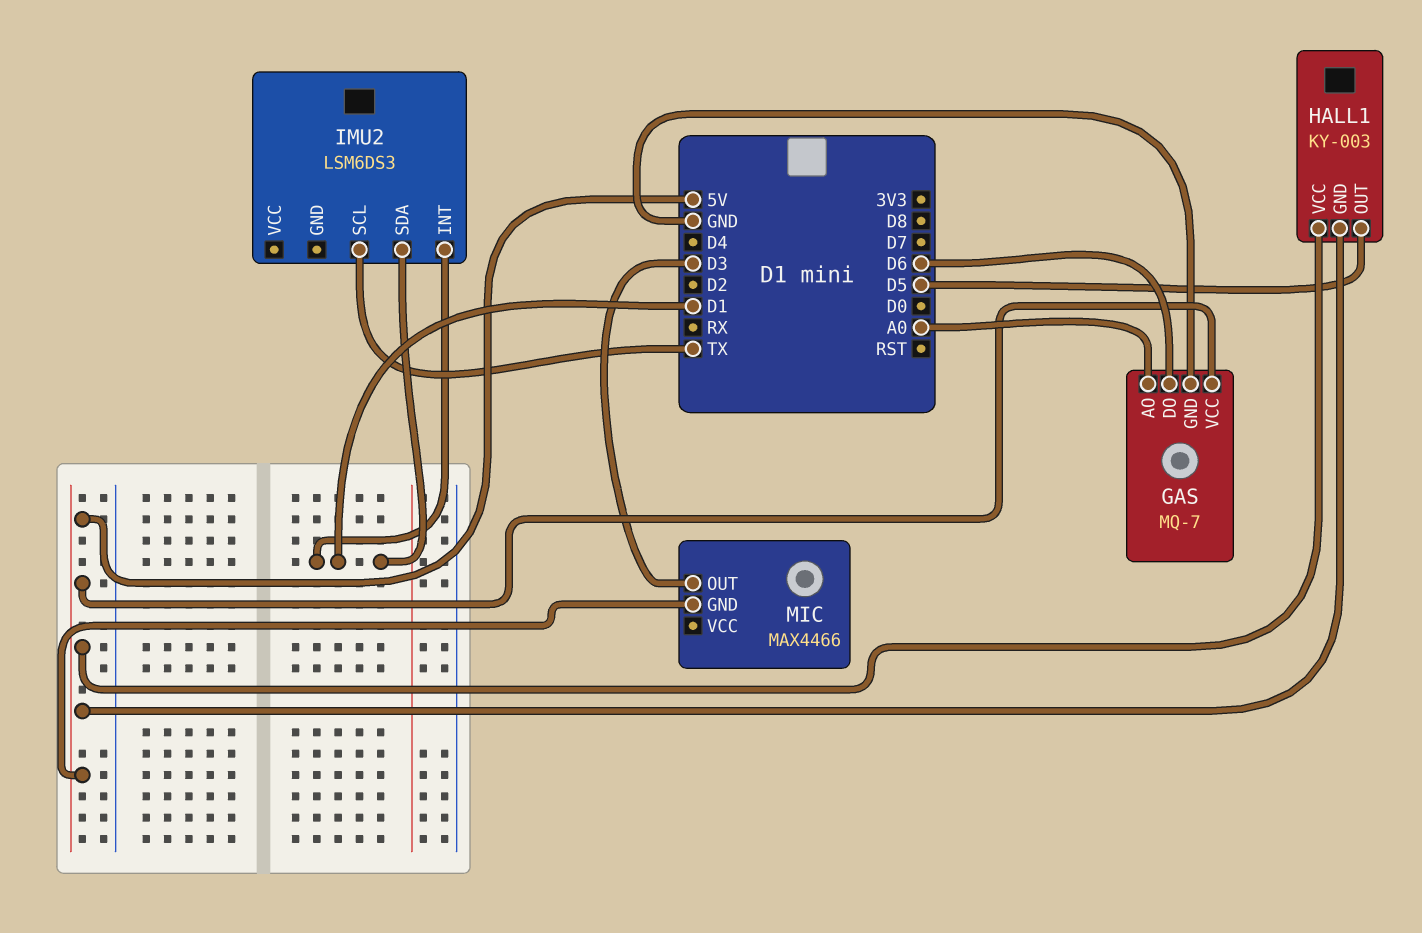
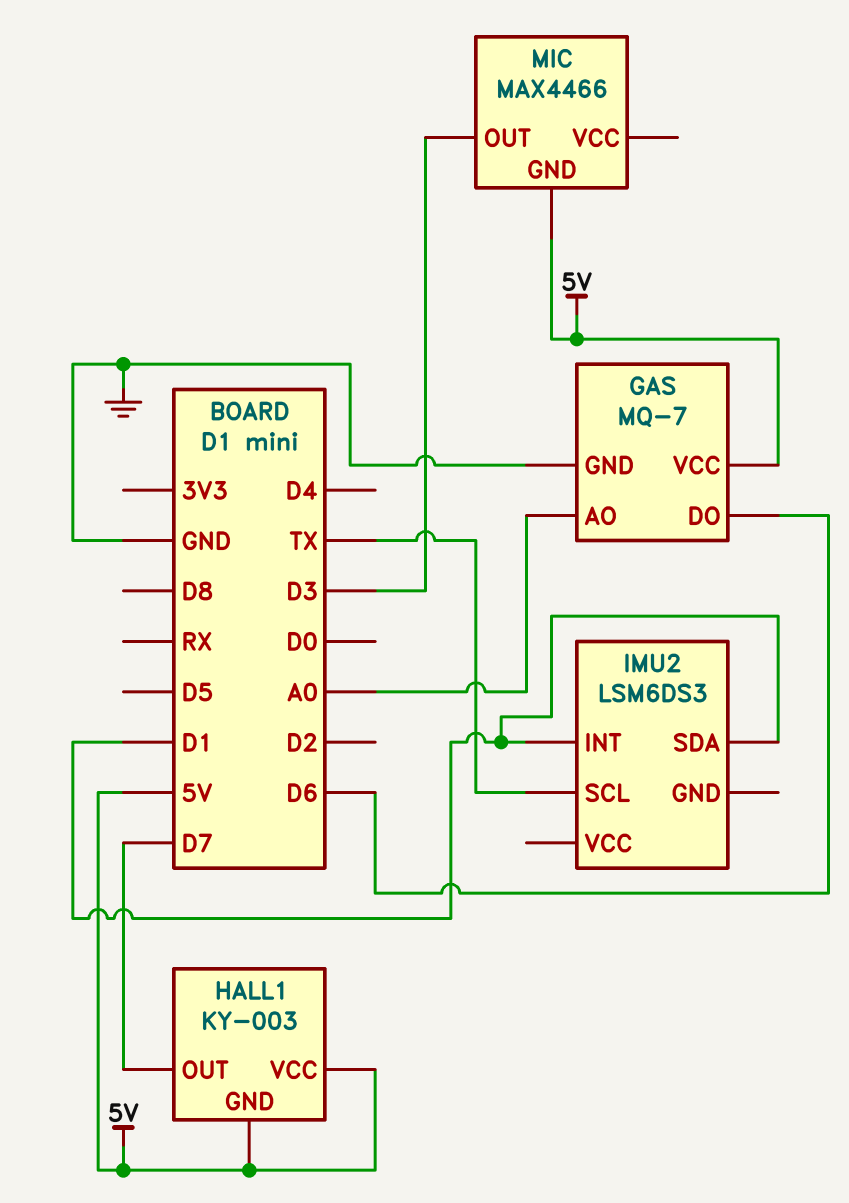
HALL1 pin OUT: D5 -> D7

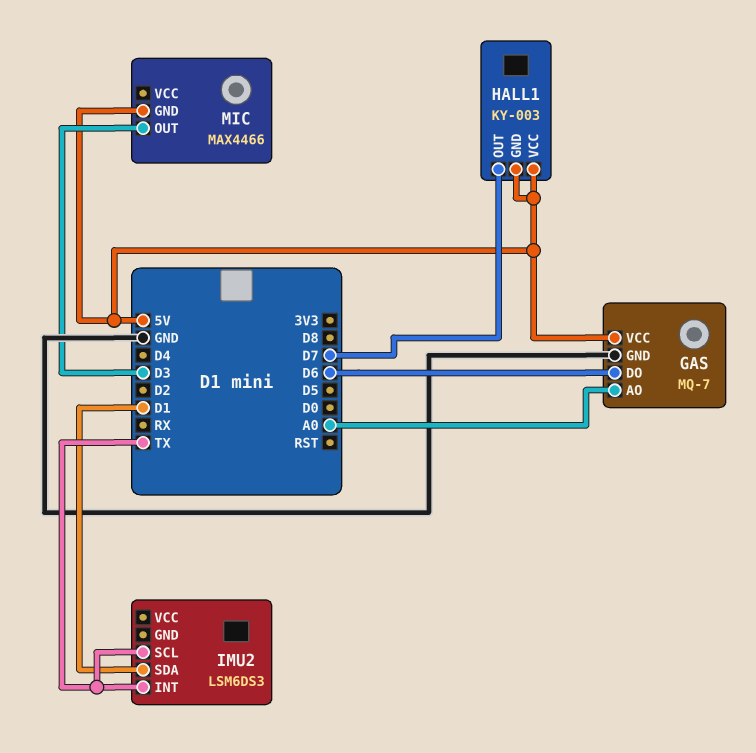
IMU2 pin INT: D1 -> TX

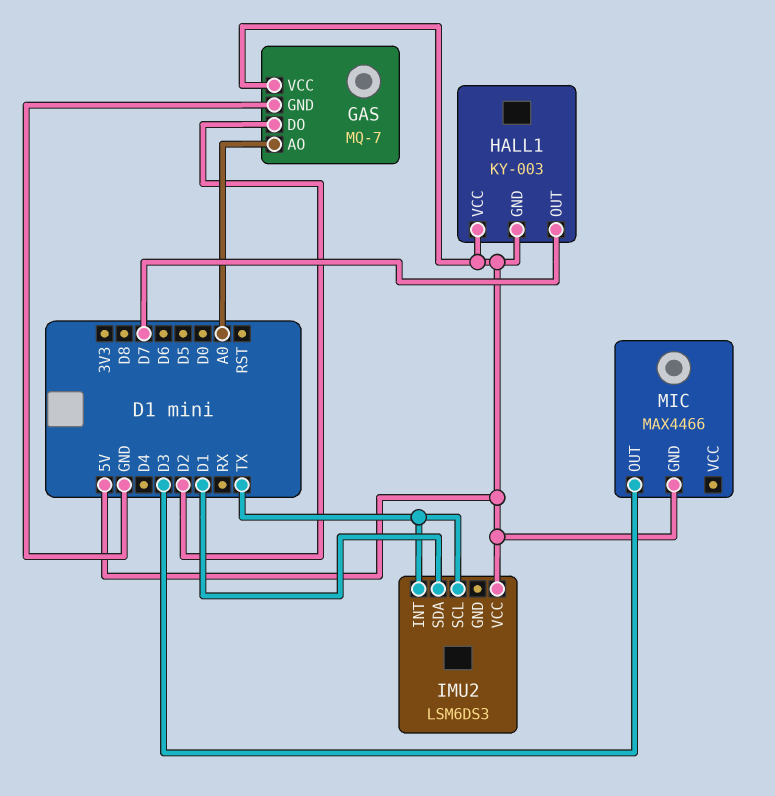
GAS pin DO: D6 -> D2
IMU2 pin VCC: none -> 5V

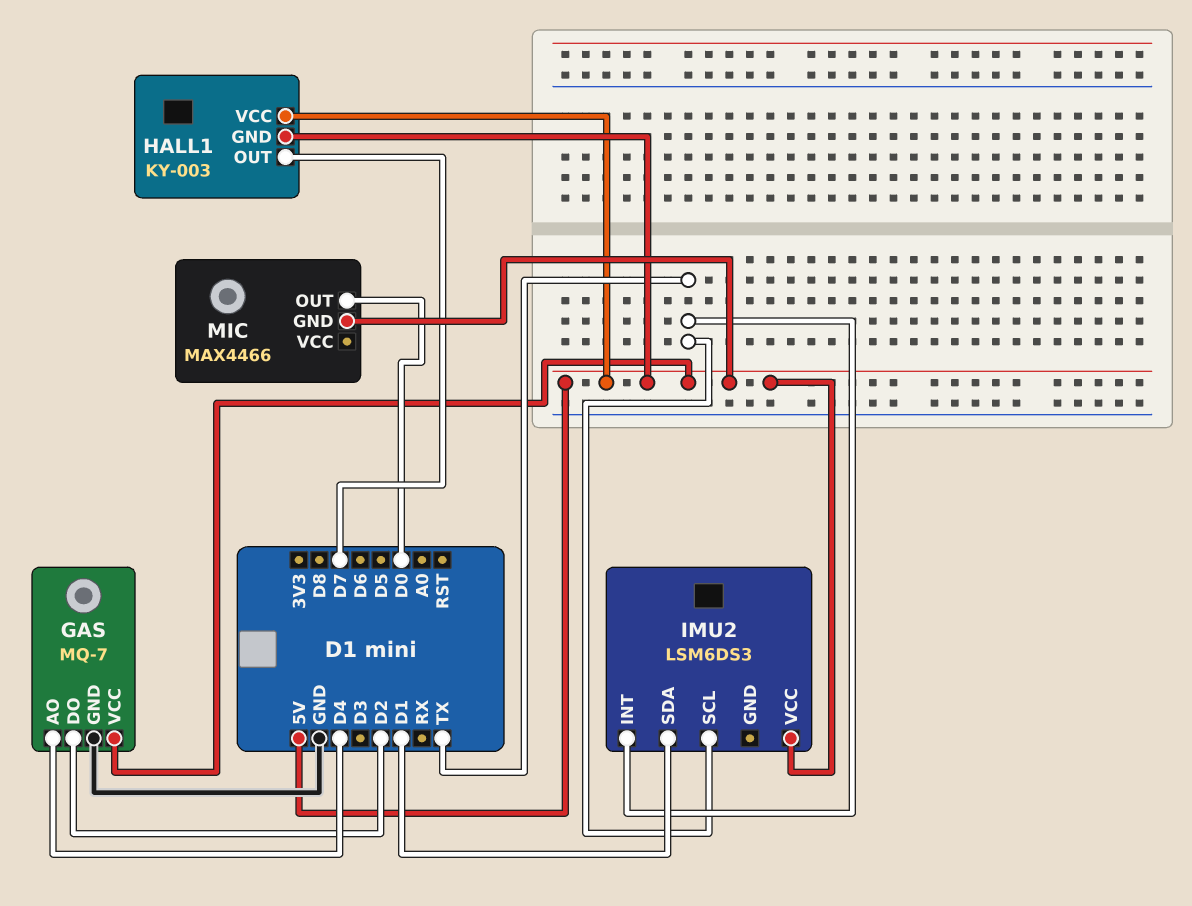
GAS pin AO: A0 -> D4
MIC pin OUT: D3 -> D0

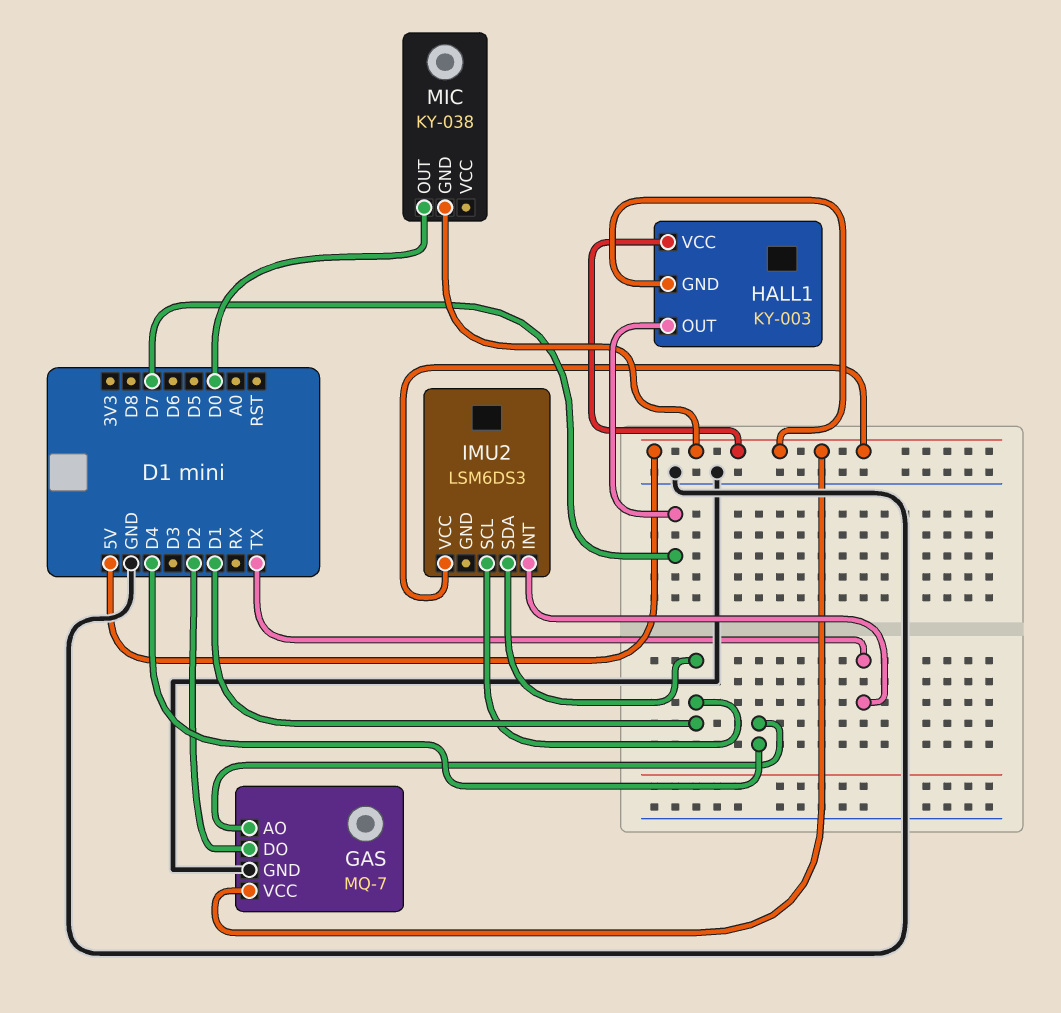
IMU2 pin SCL: TX -> D1
MIC: MAX4466 -> KY-038

